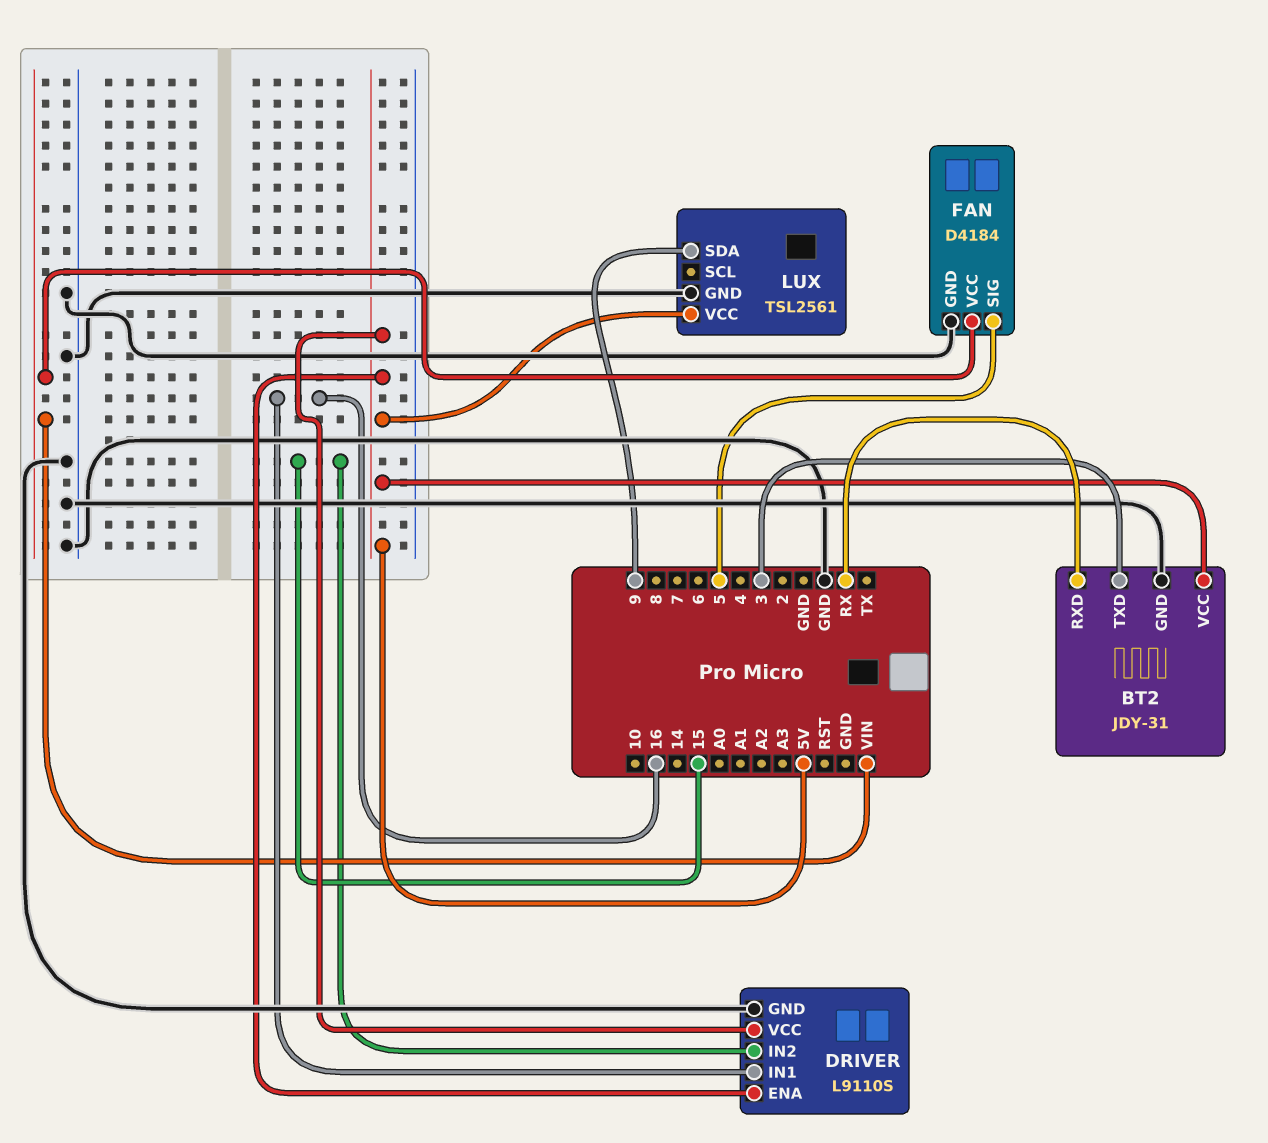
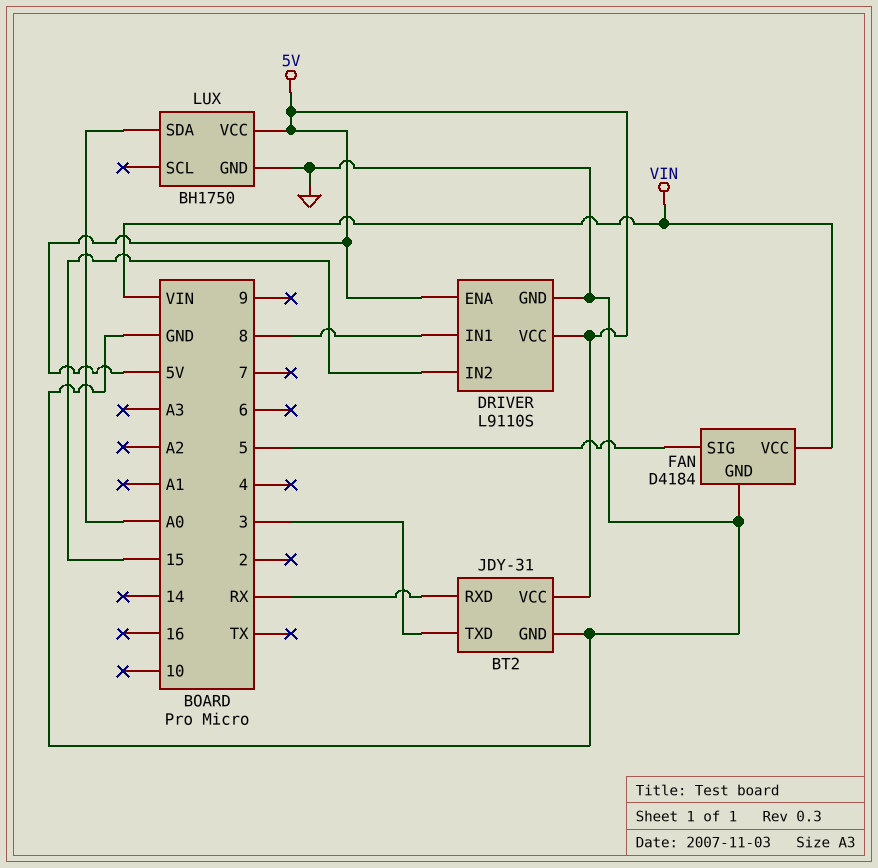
DRIVER pin IN1: 16 -> 8
LUX: TSL2561 -> BH1750
LUX pin SDA: 9 -> A0

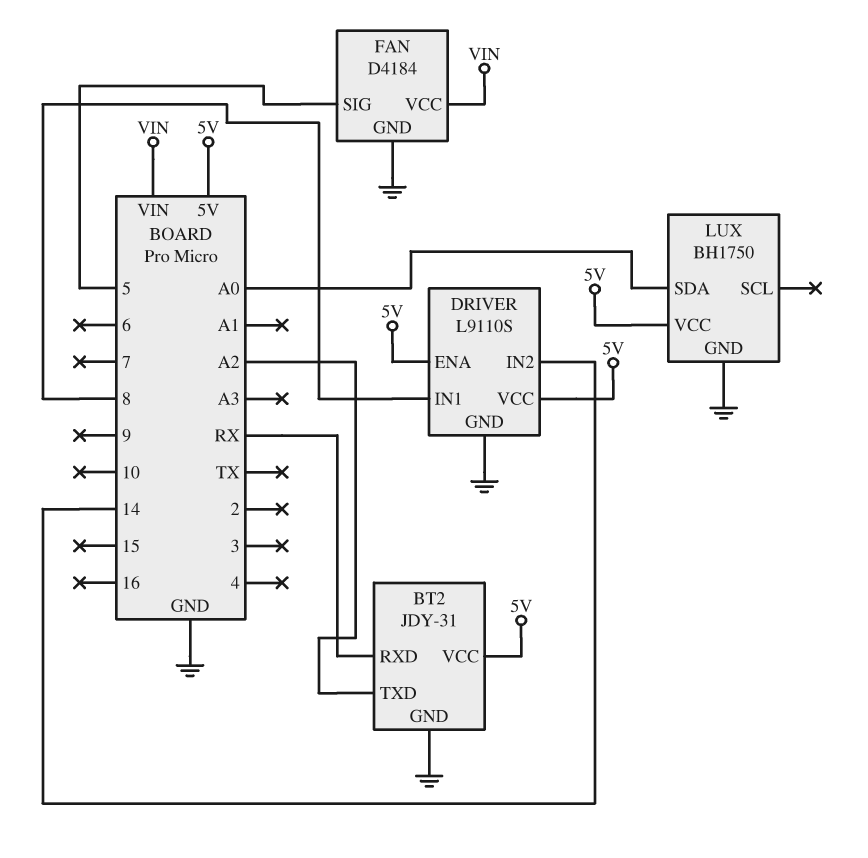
BT2 pin TXD: 3 -> A2
DRIVER pin IN2: 15 -> 14

